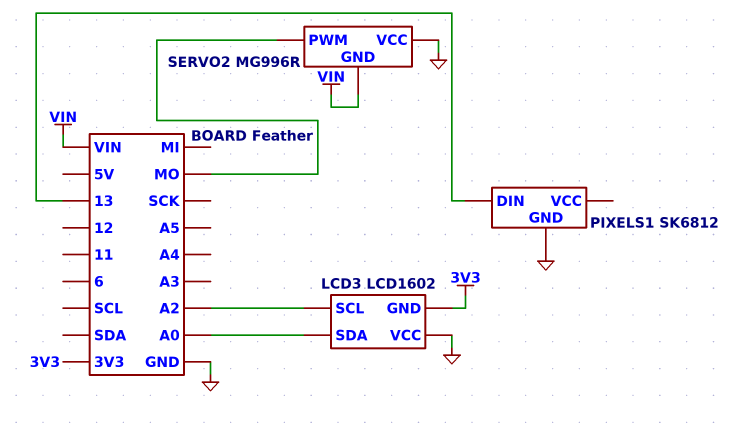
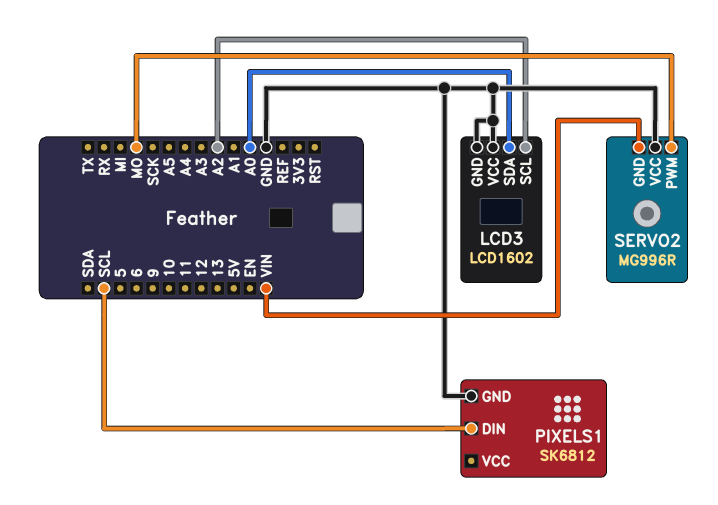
LCD3 pin GND: 3V3 -> GND
PIXELS1 pin DIN: 13 -> SCL

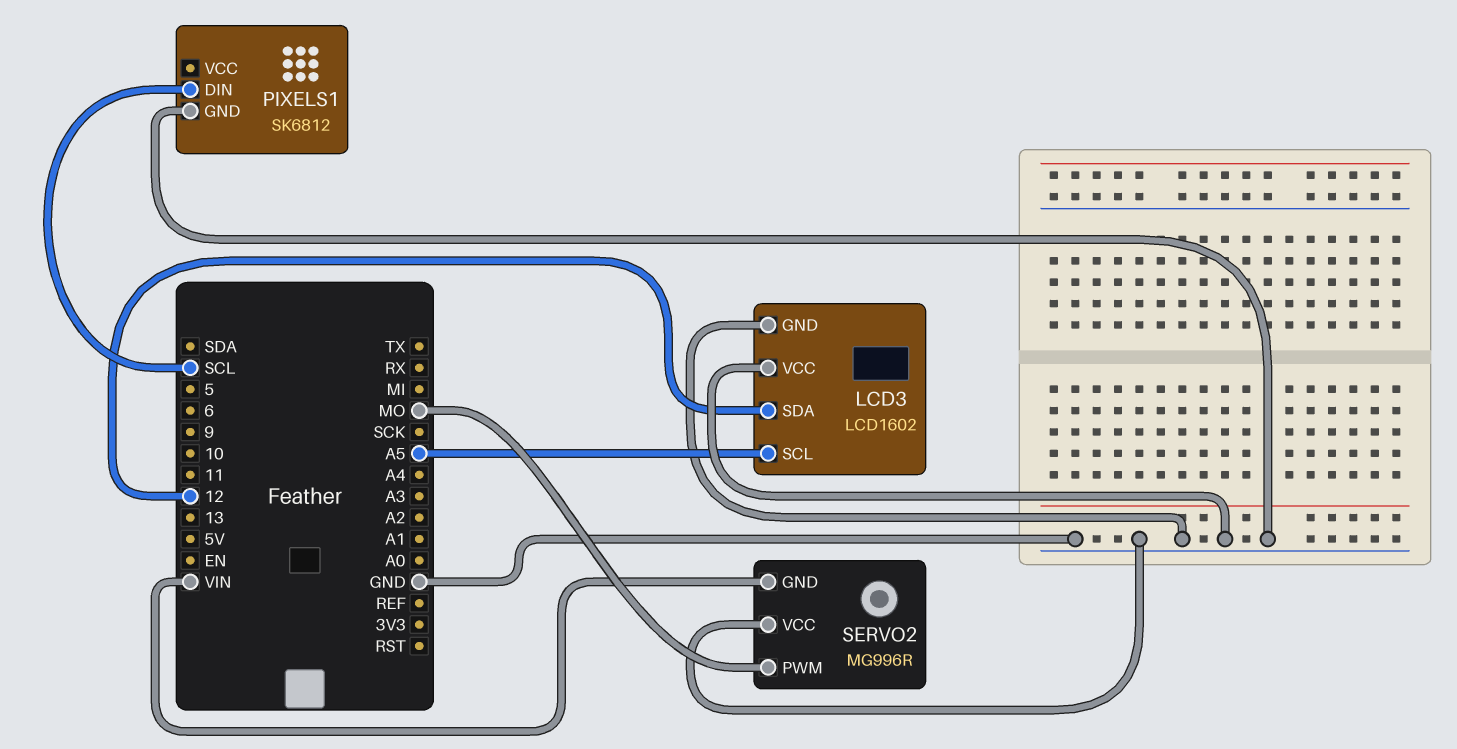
LCD3 pin SCL: A2 -> A5
LCD3 pin SDA: A0 -> 12

